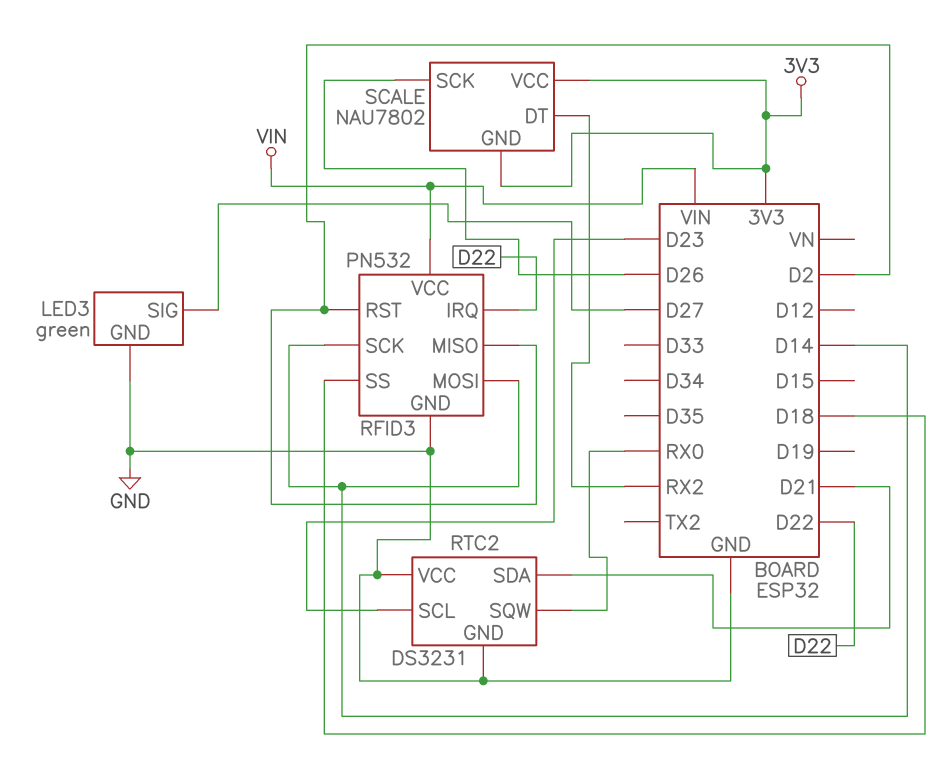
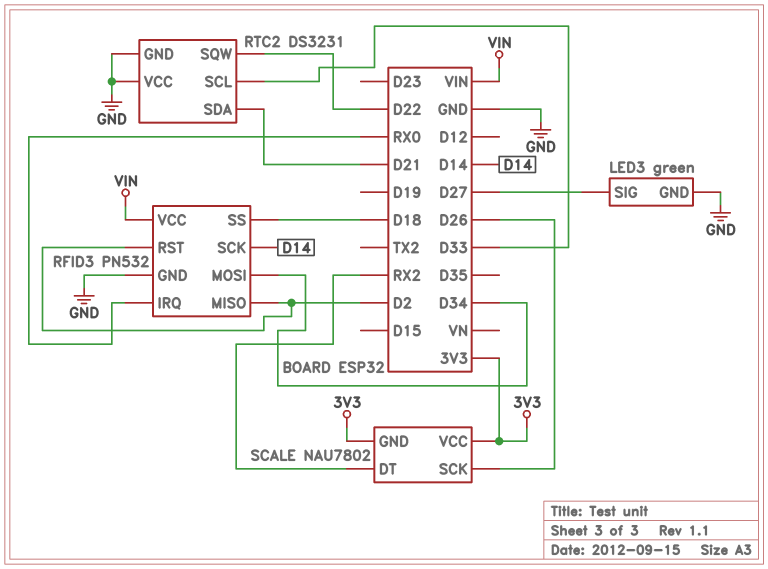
RFID3 pin IRQ: D22 -> RX0
RFID3 pin MOSI: D14 -> D34
RTC2 pin SCL: D23 -> D33
RTC2 pin SQW: RX0 -> D22

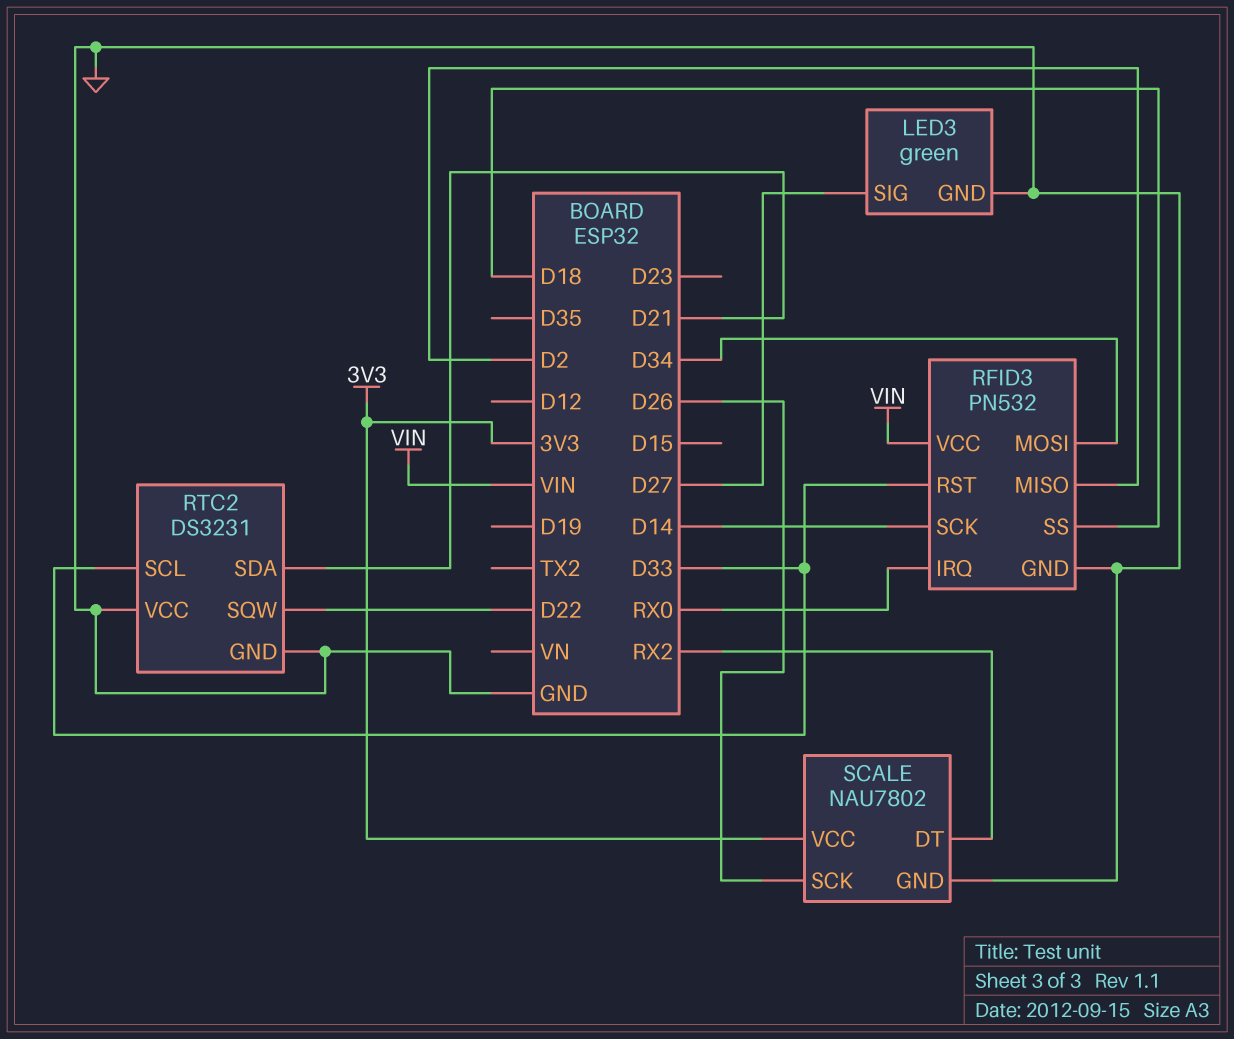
RFID3 pin RST: D2 -> D33
SCALE pin GND: 3V3 -> GND

